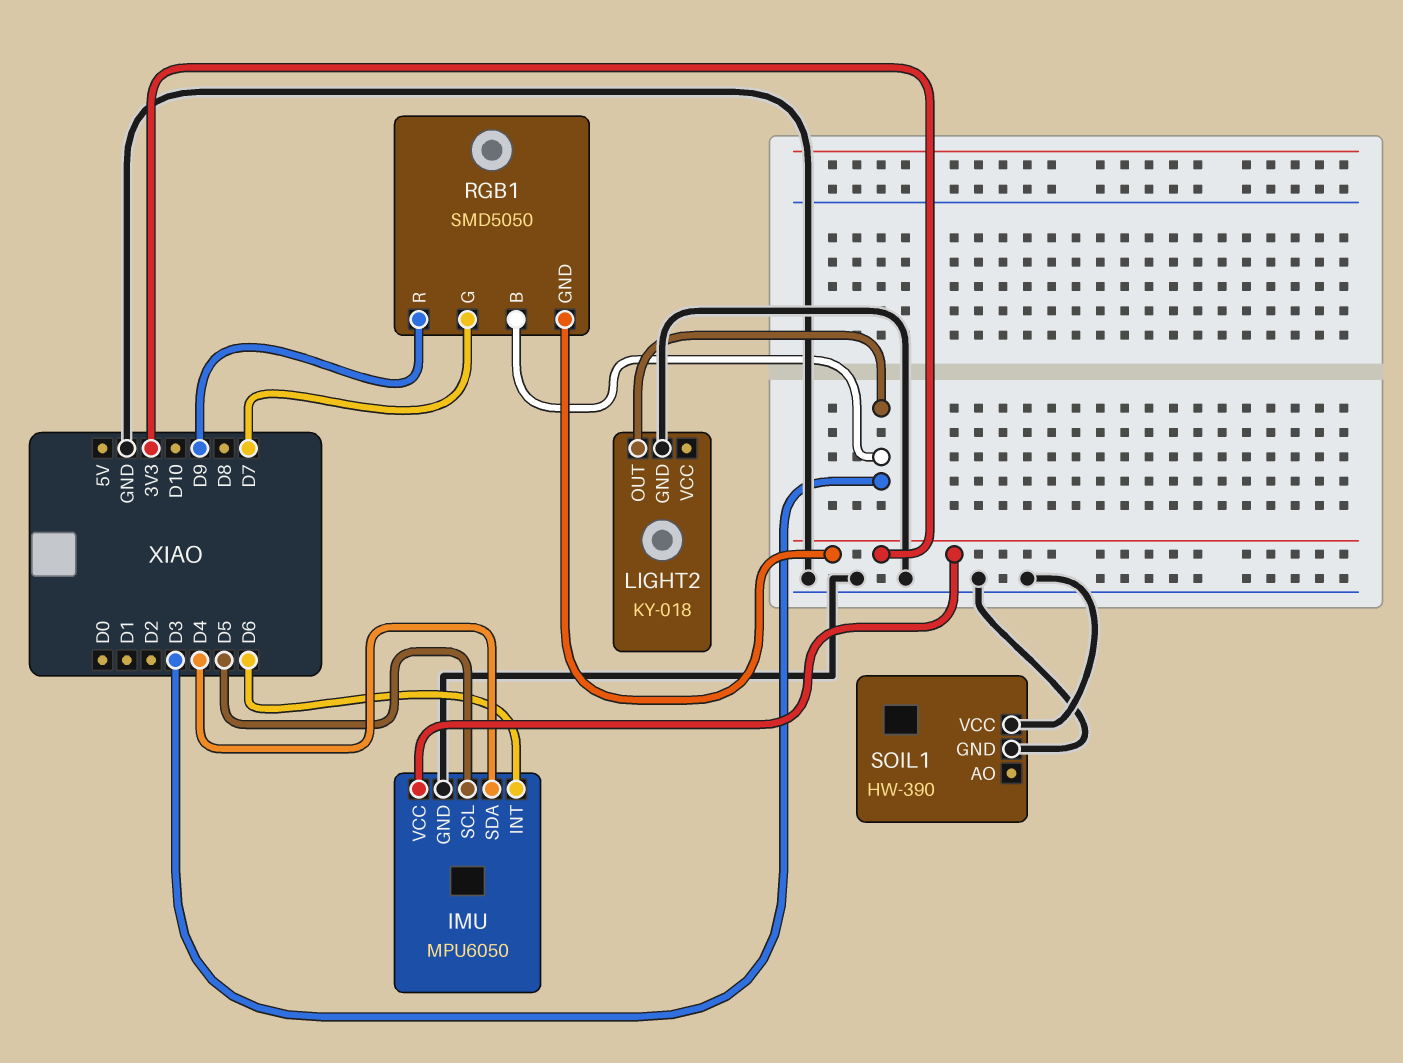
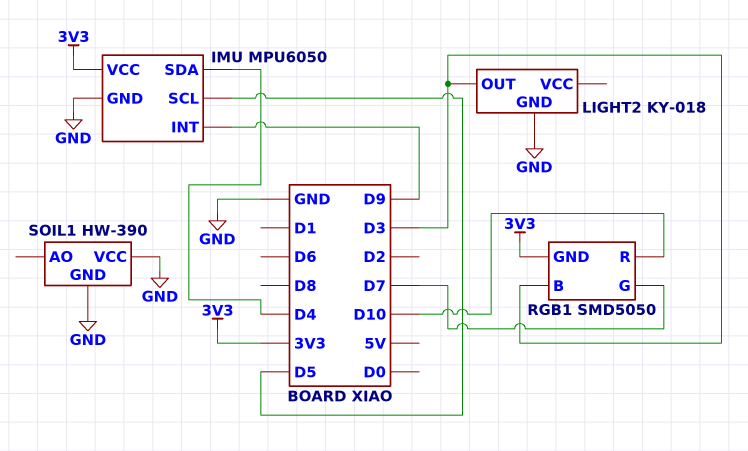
IMU pin INT: D6 -> D9
RGB1 pin R: D9 -> D10

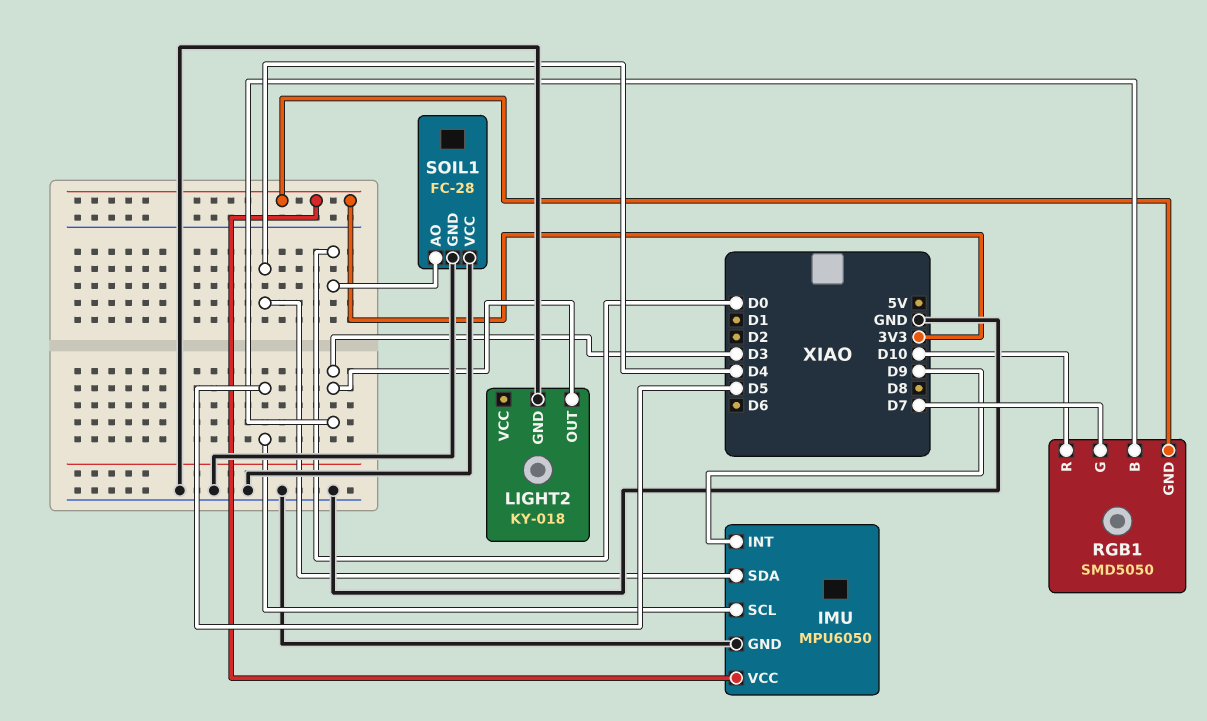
SOIL1: HW-390 -> FC-28
SOIL1 pin AO: none -> D0

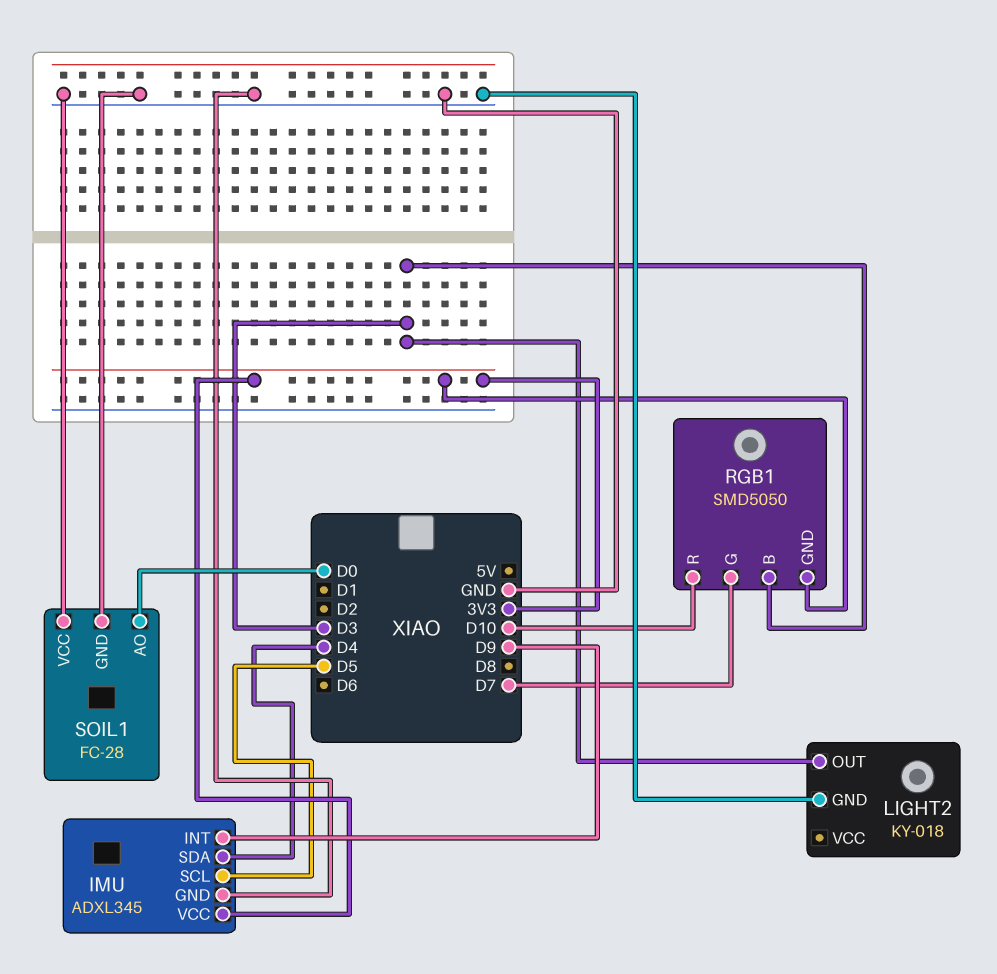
IMU: MPU6050 -> ADXL345

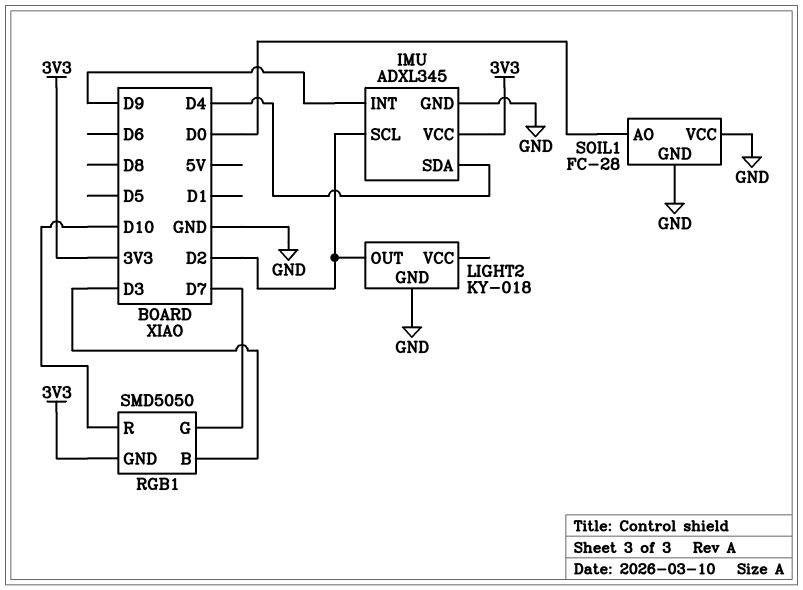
IMU pin SCL: D5 -> D2
LIGHT2 pin OUT: D3 -> D2

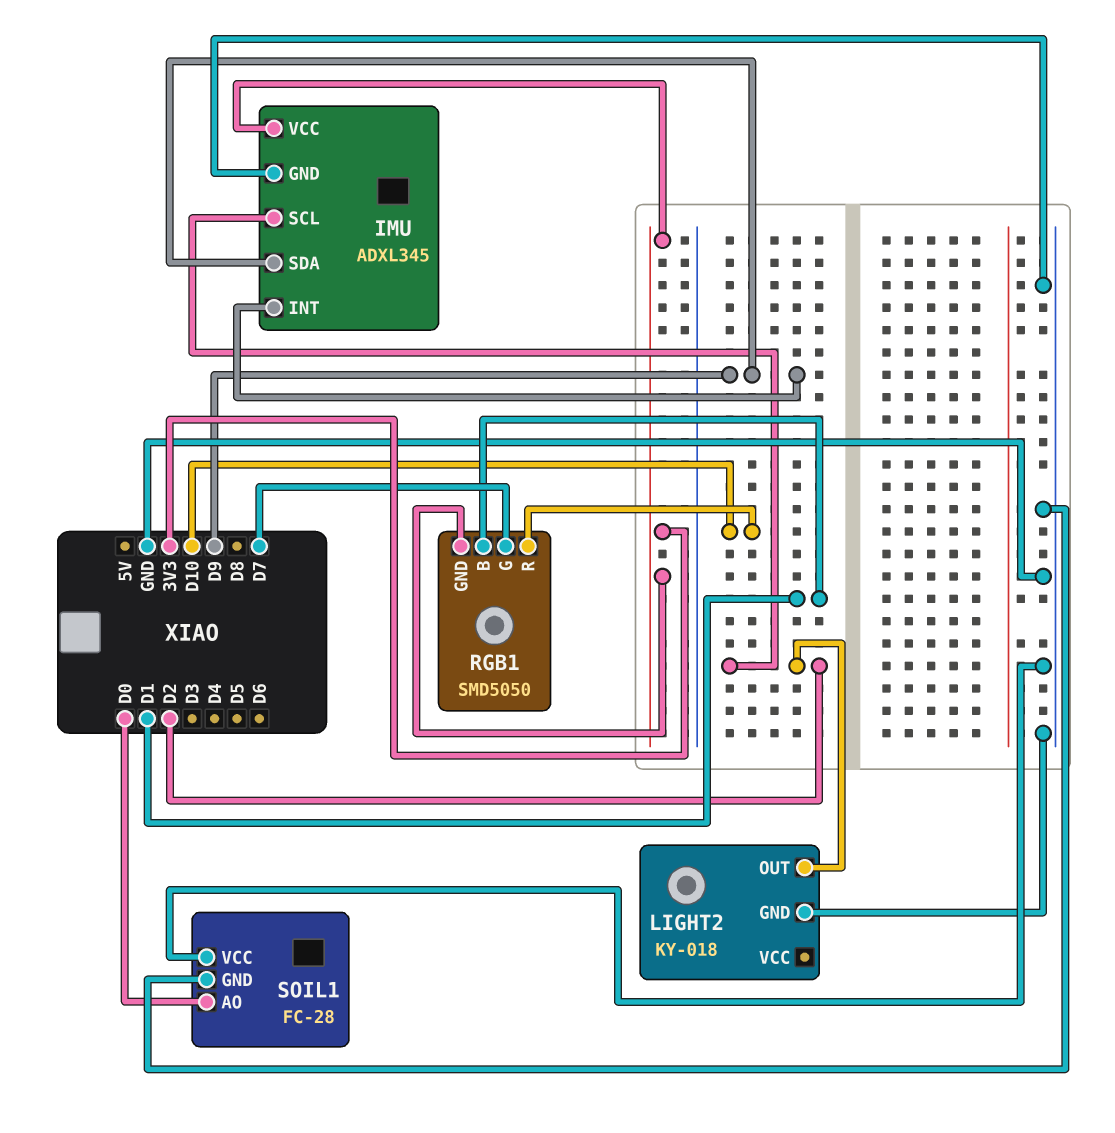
IMU pin SDA: D4 -> D9
RGB1 pin B: D3 -> D1

